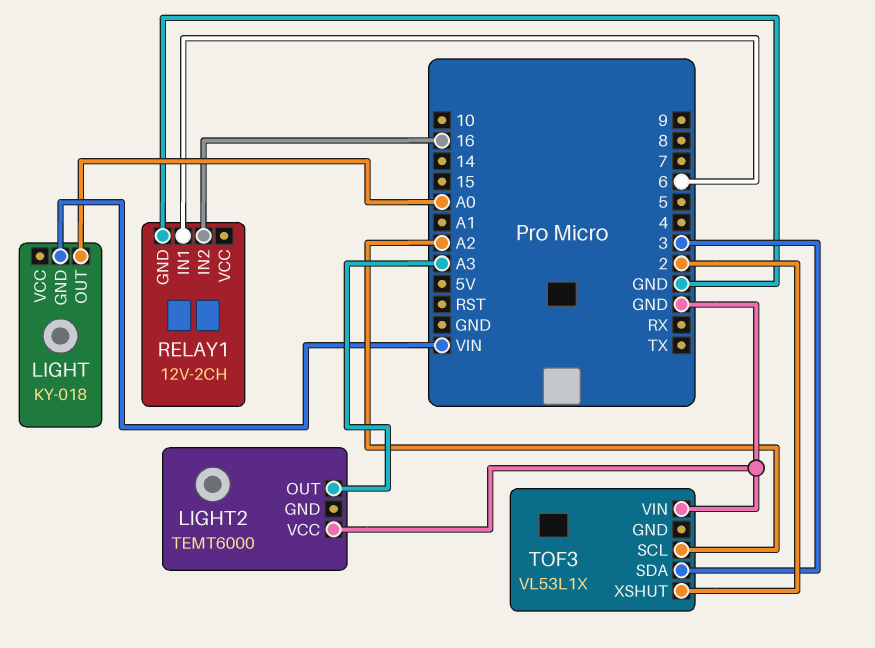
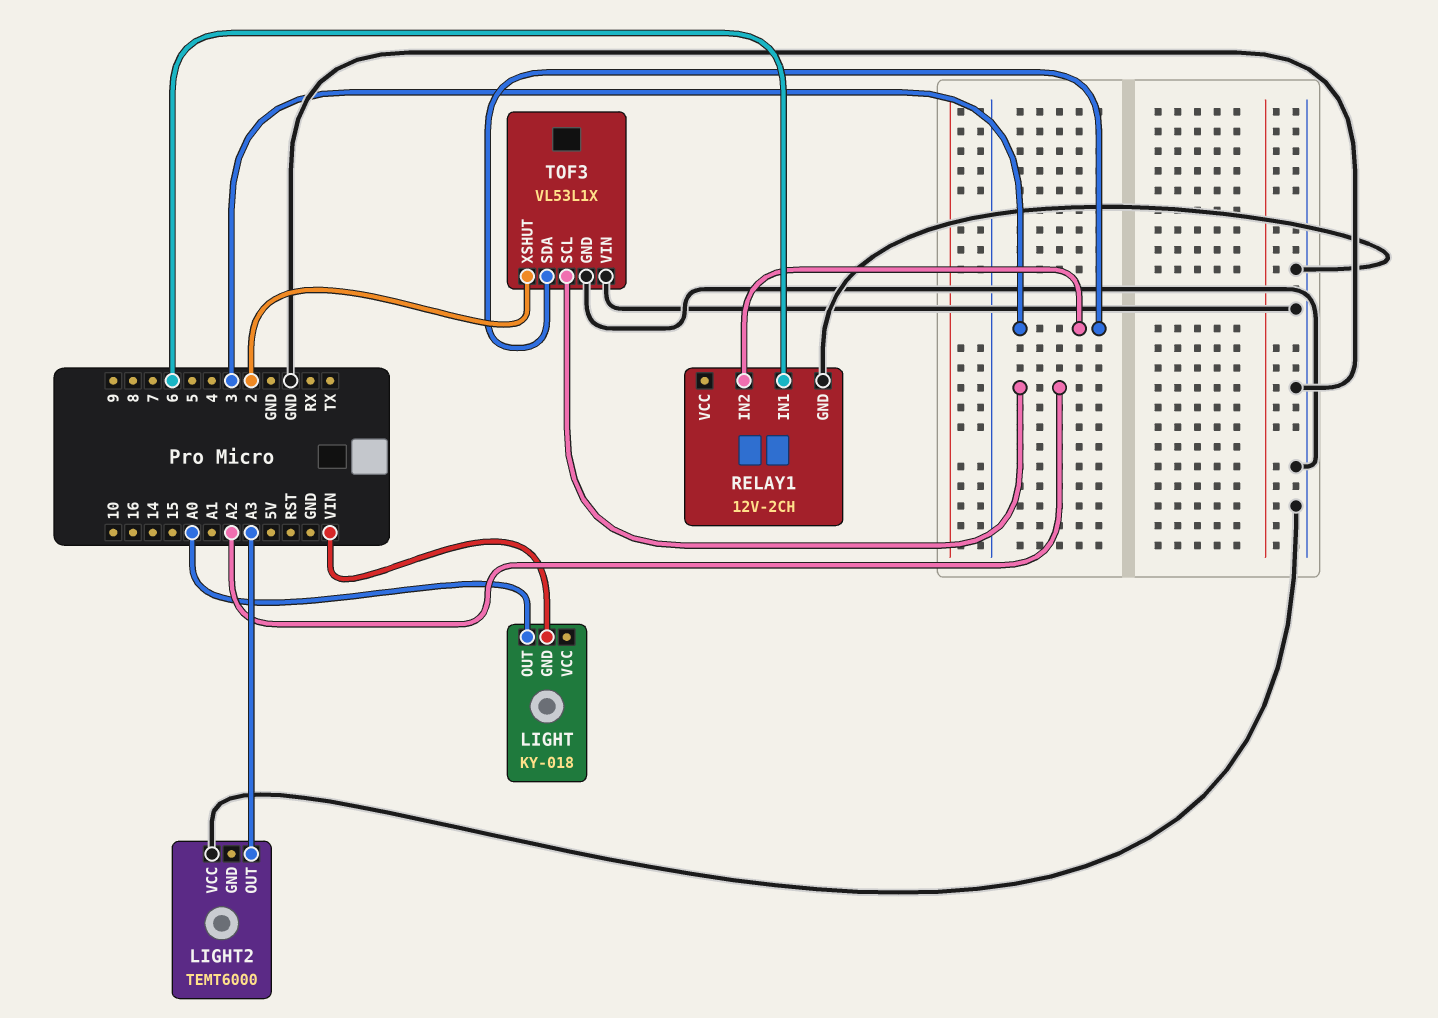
RELAY1 pin IN2: 16 -> 3
TOF3 pin GND: none -> GND

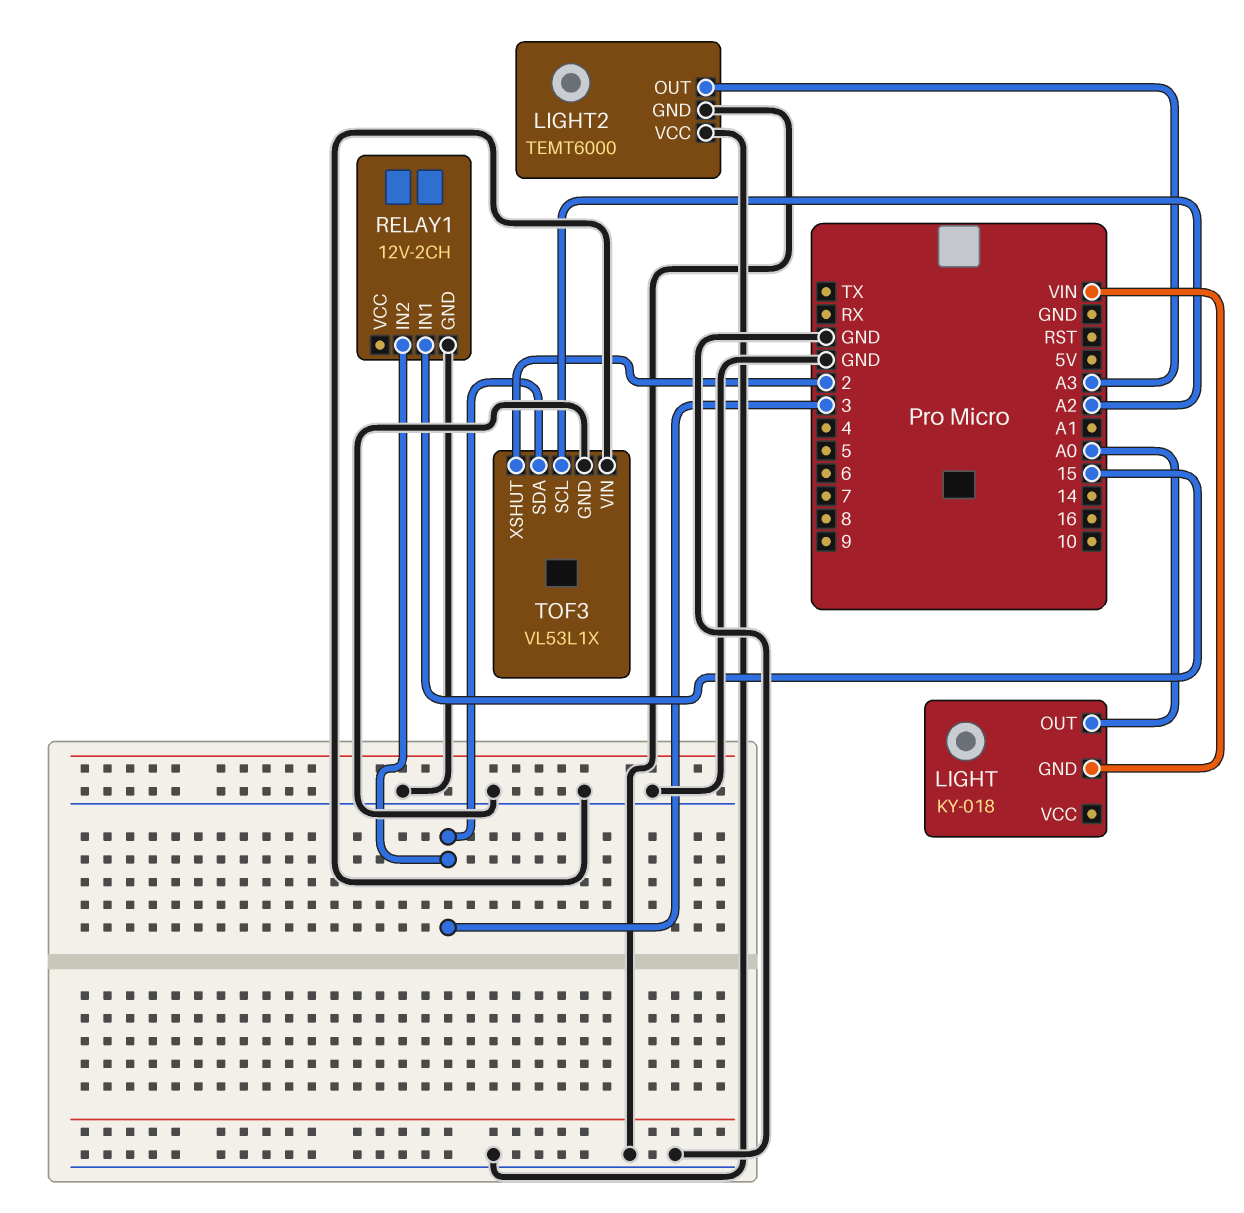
LIGHT2 pin GND: none -> GND
RELAY1 pin IN1: 6 -> 15

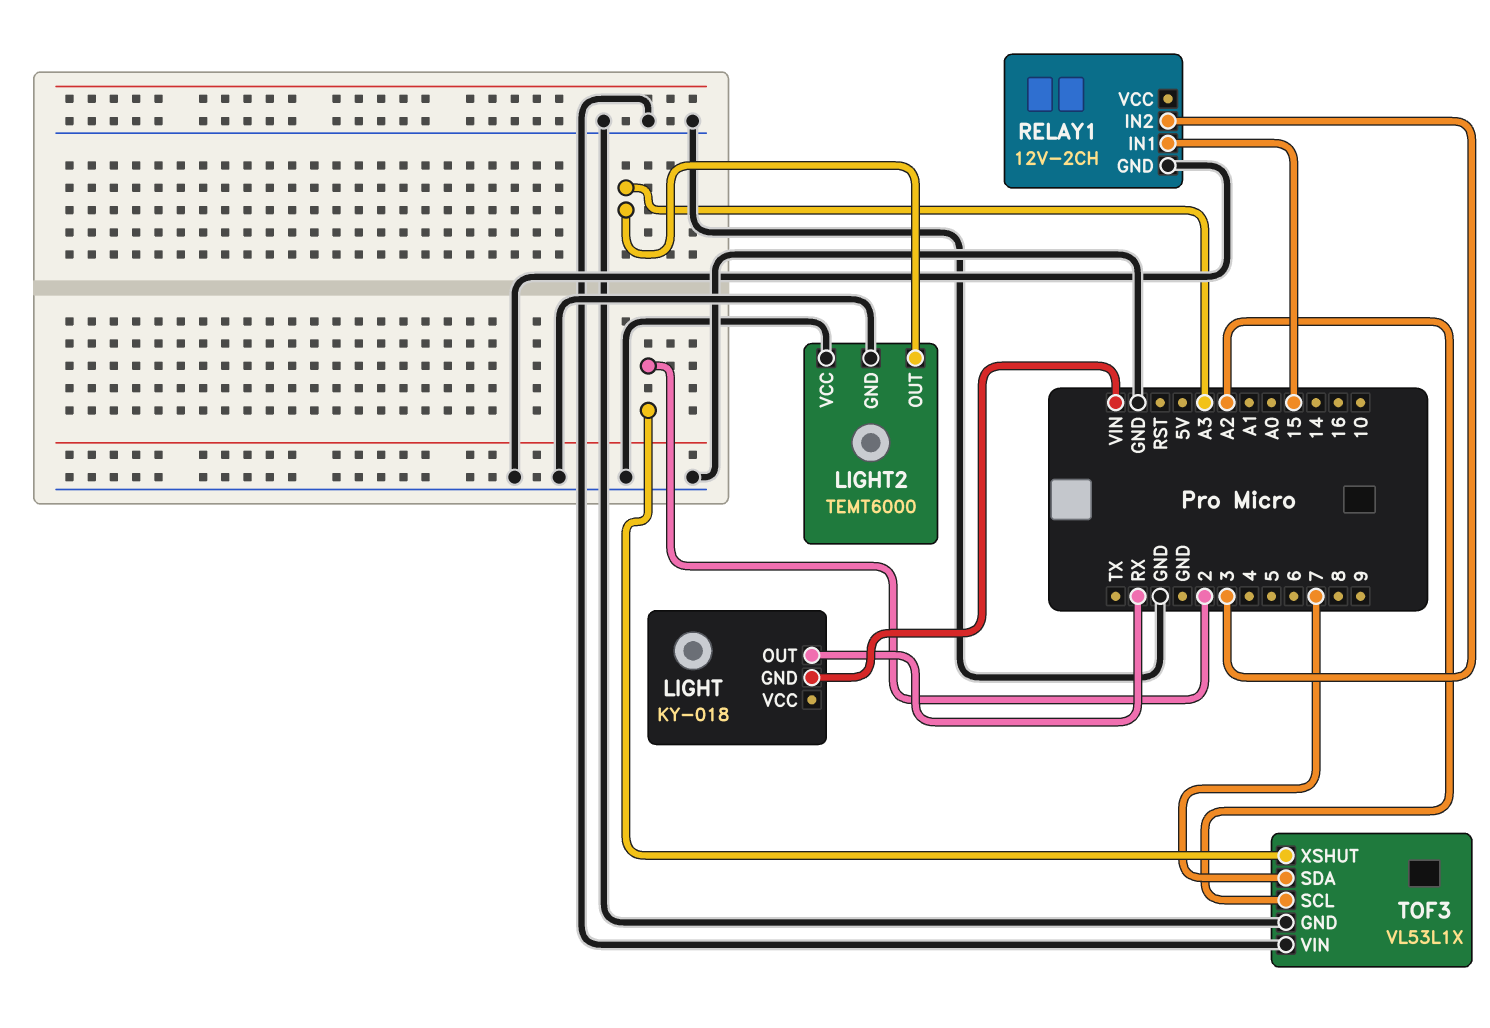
LIGHT pin OUT: A0 -> RX
TOF3 pin SDA: 3 -> 7

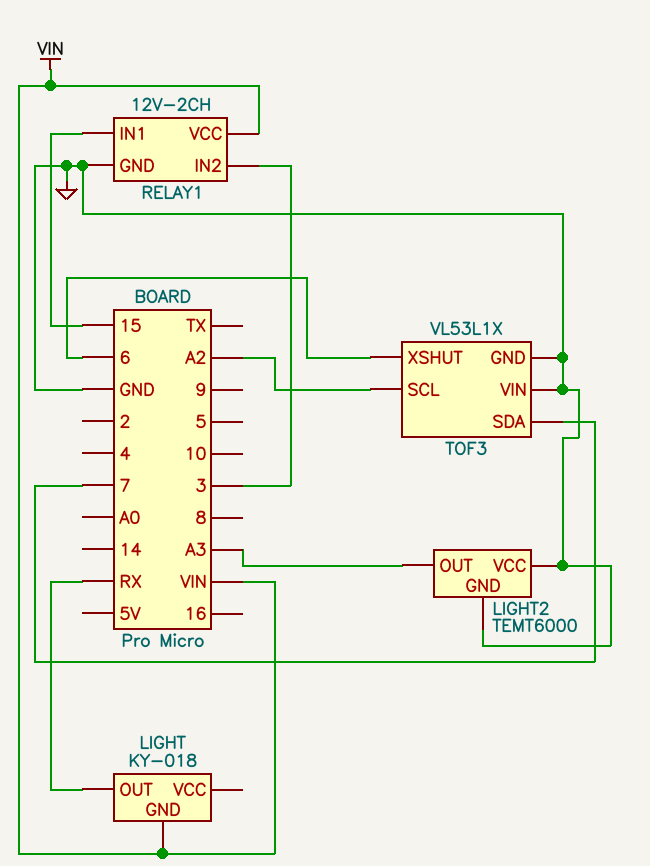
RELAY1 pin VCC: none -> VIN
TOF3 pin XSHUT: 2 -> 6

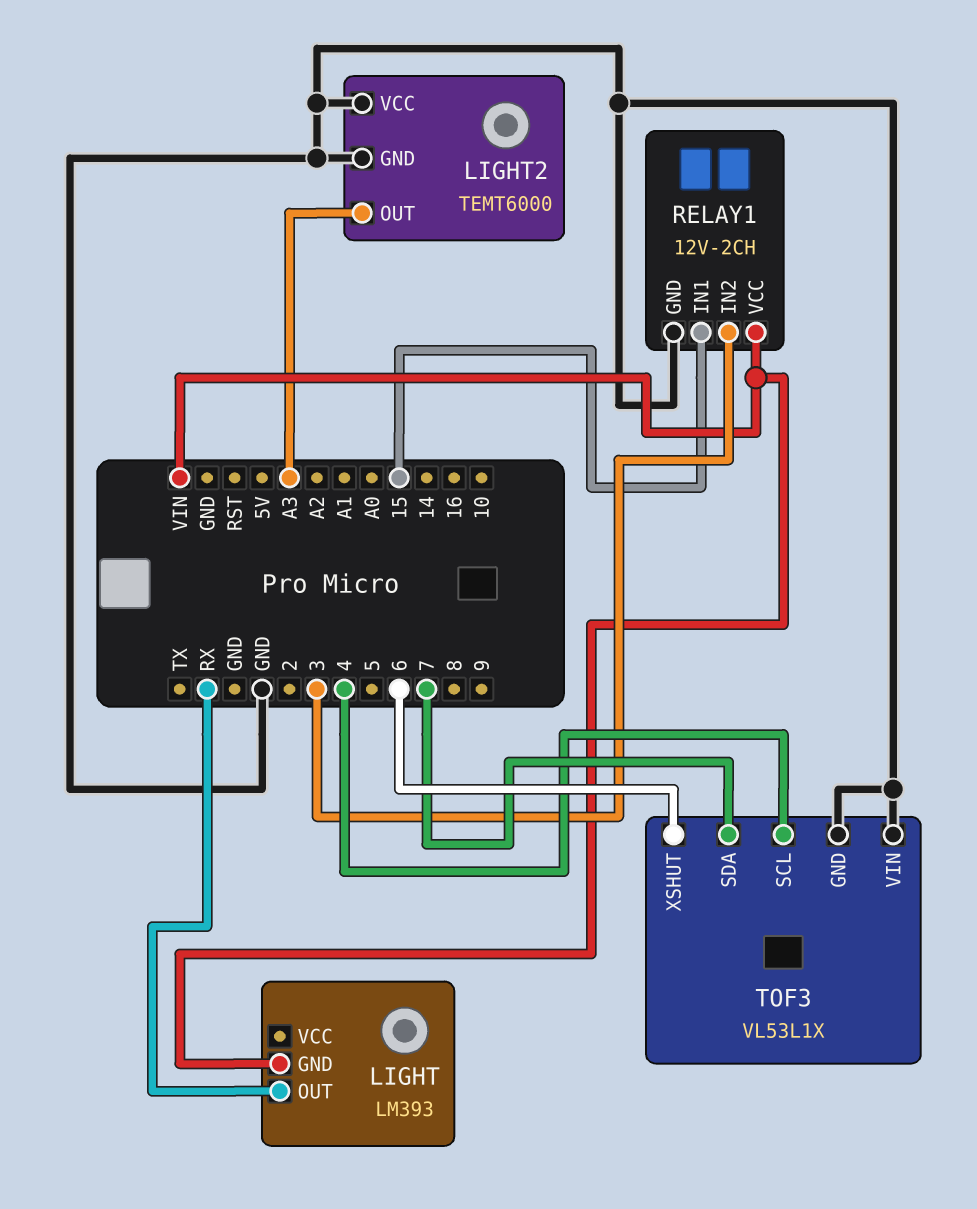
LIGHT: KY-018 -> LM393
TOF3 pin SCL: A2 -> 4

